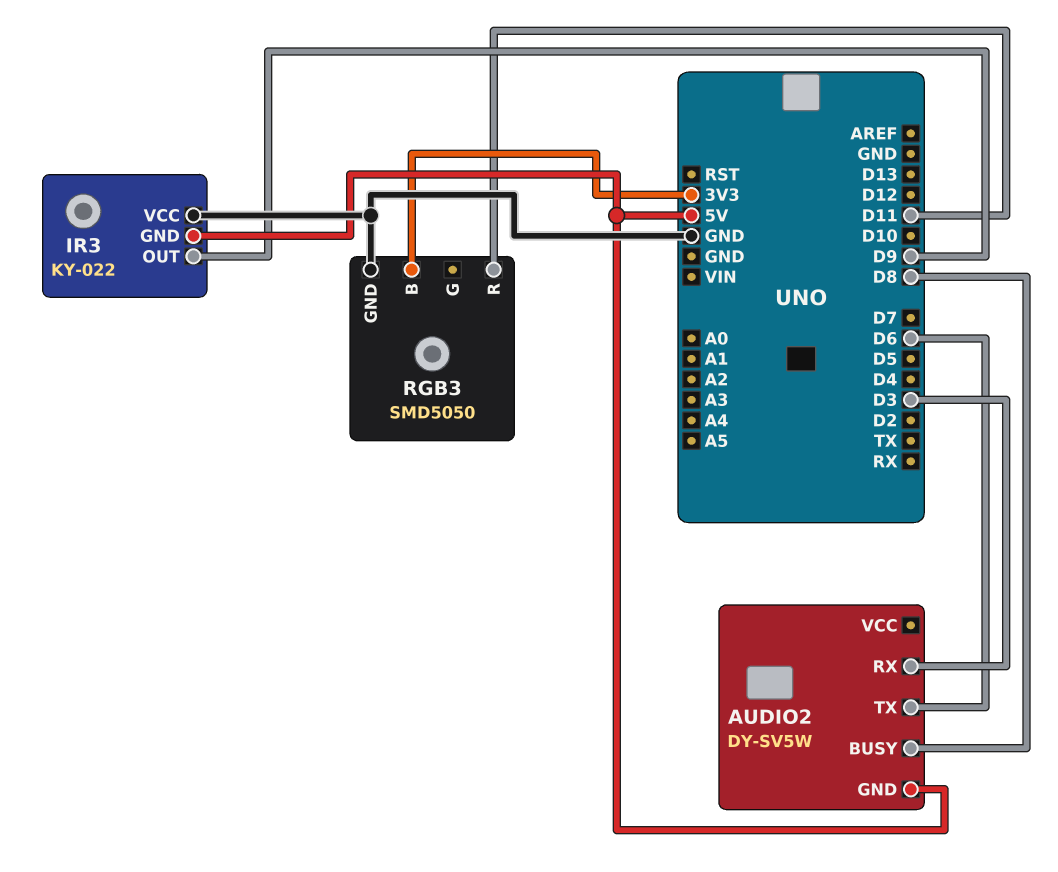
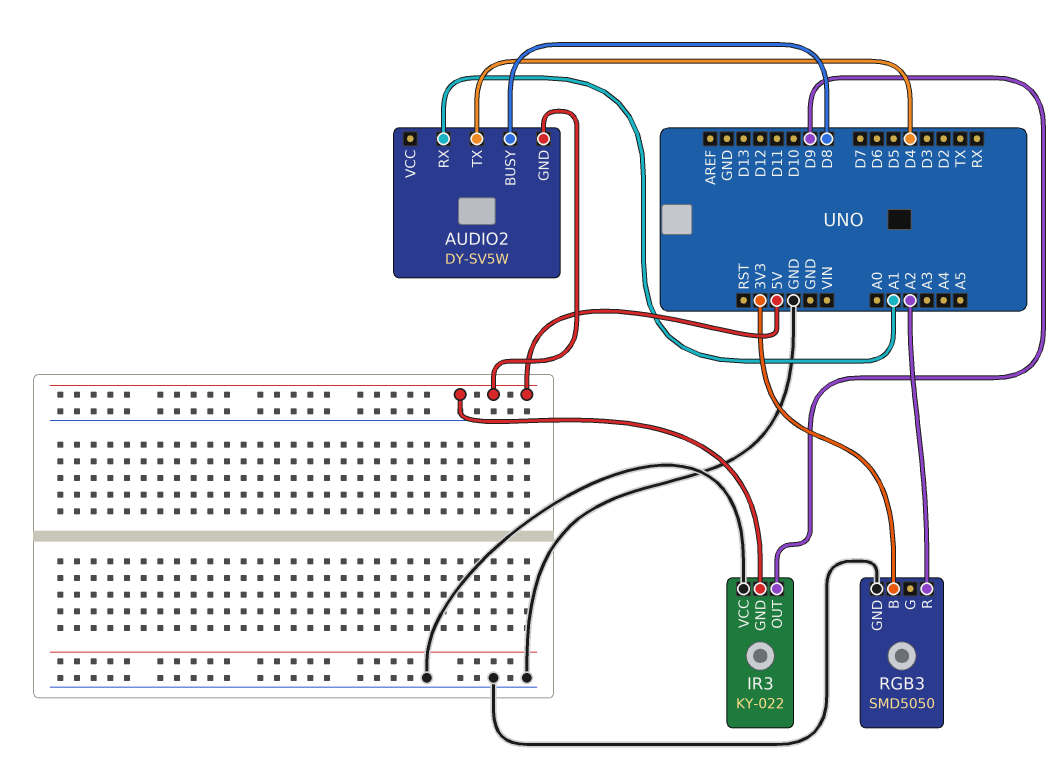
AUDIO2 pin RX: D3 -> A1
AUDIO2 pin TX: D6 -> D4
RGB3 pin R: D11 -> A2

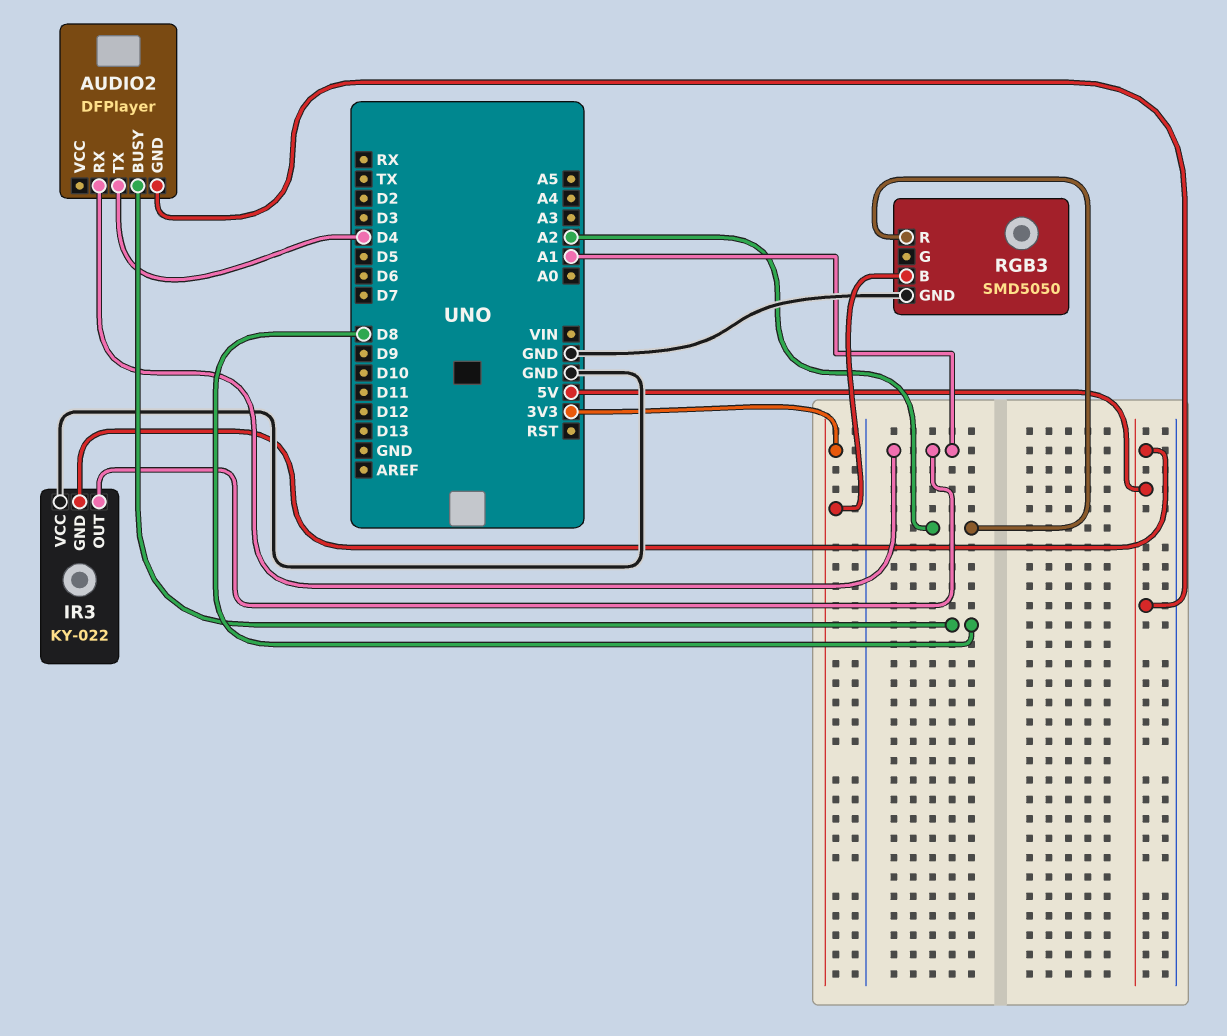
AUDIO2: DY-SV5W -> DFPlayer
IR3 pin OUT: D9 -> A1

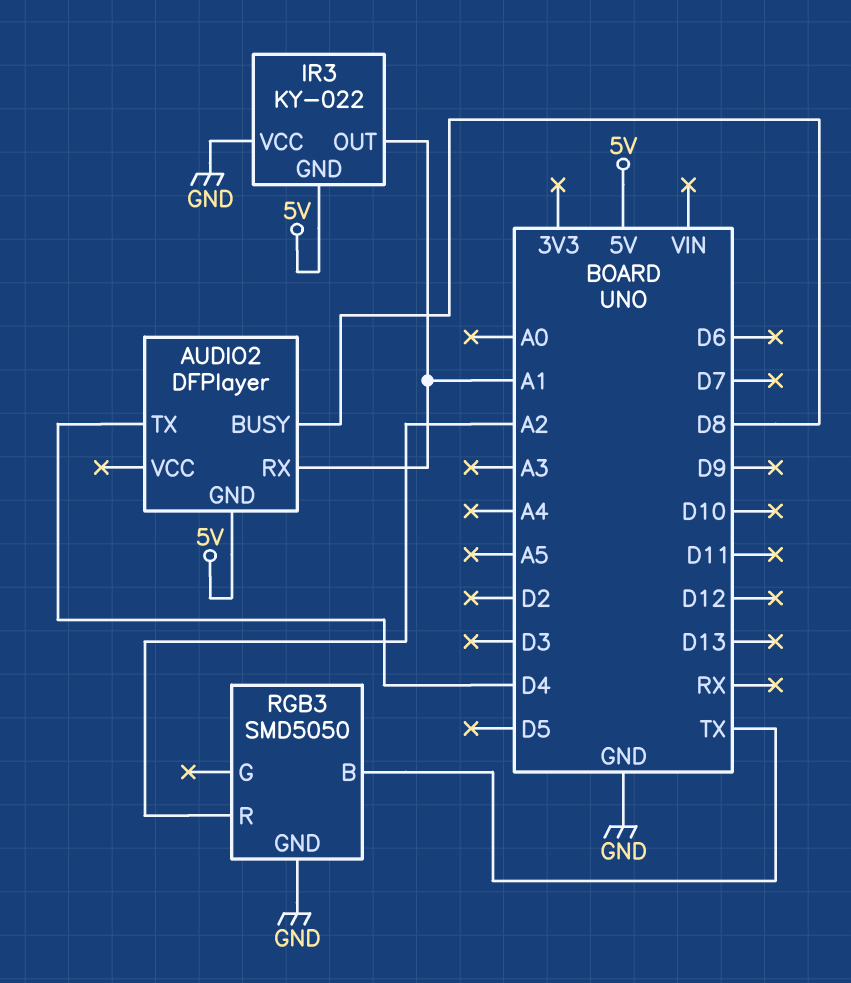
RGB3 pin B: 3V3 -> TX

